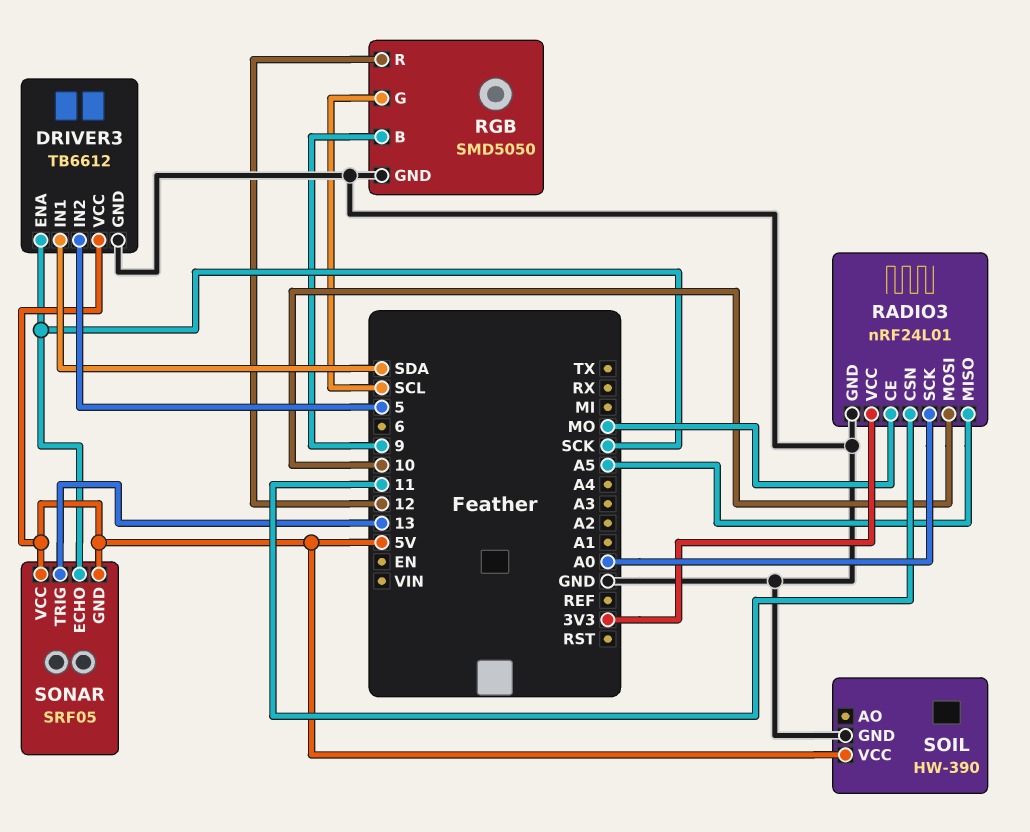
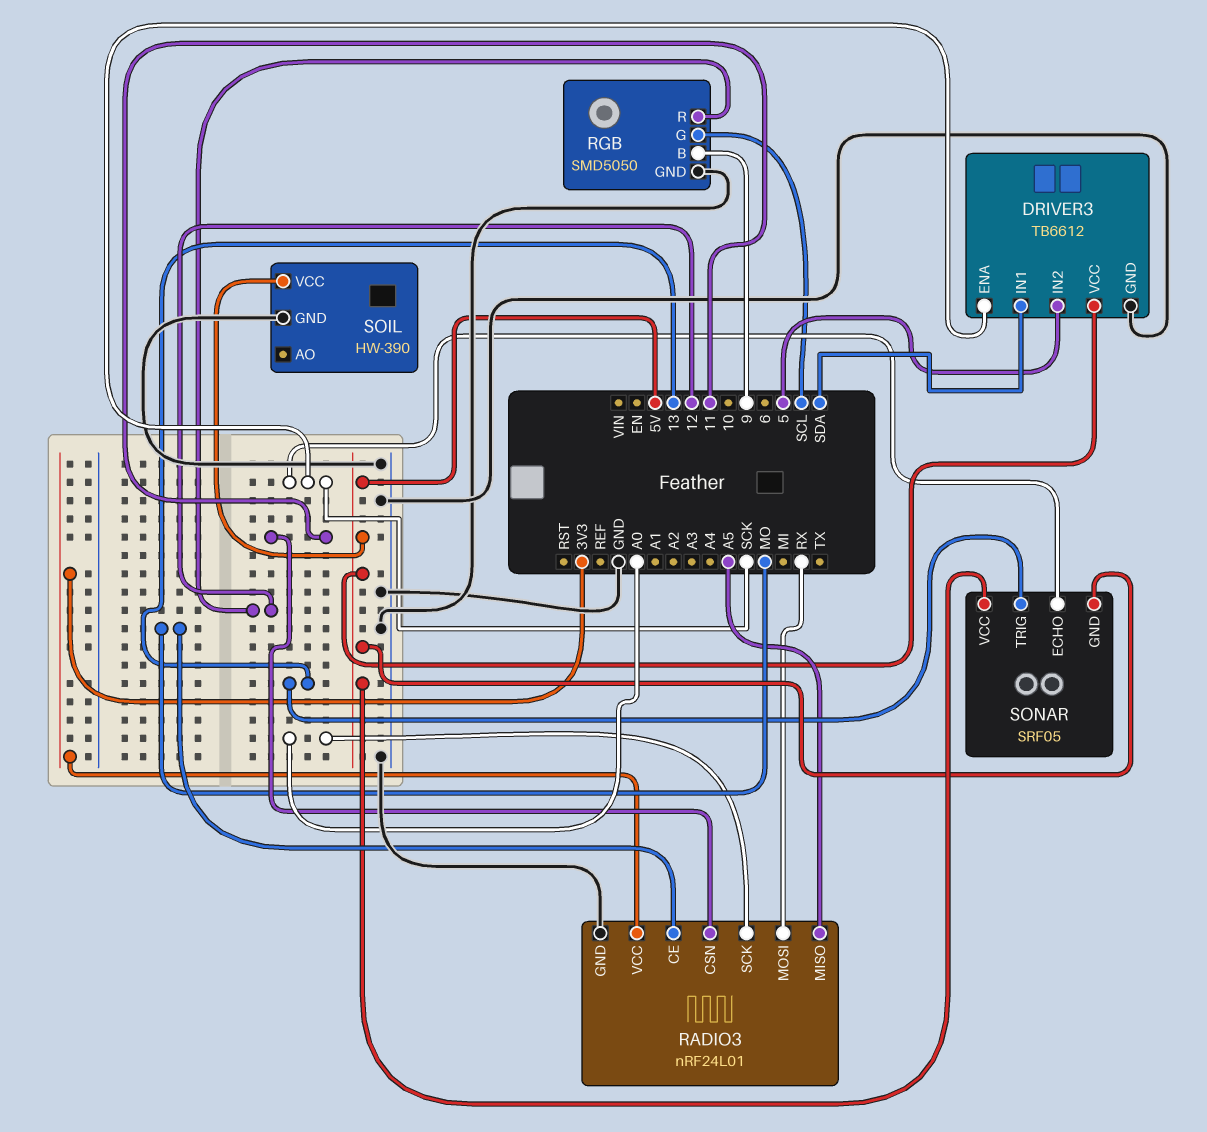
RADIO3 pin MOSI: 10 -> RX

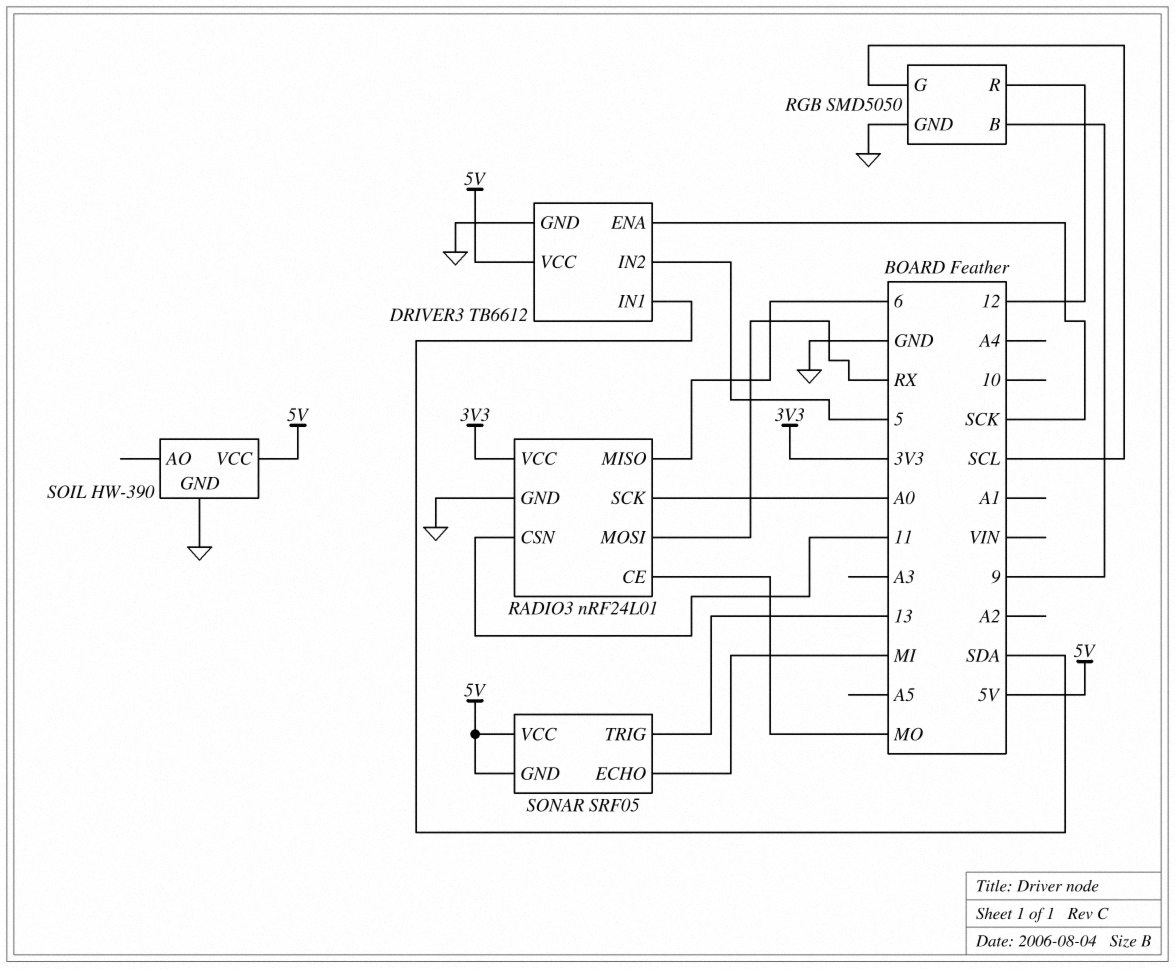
RADIO3 pin MISO: A5 -> 6
SONAR pin ECHO: SCK -> MI

